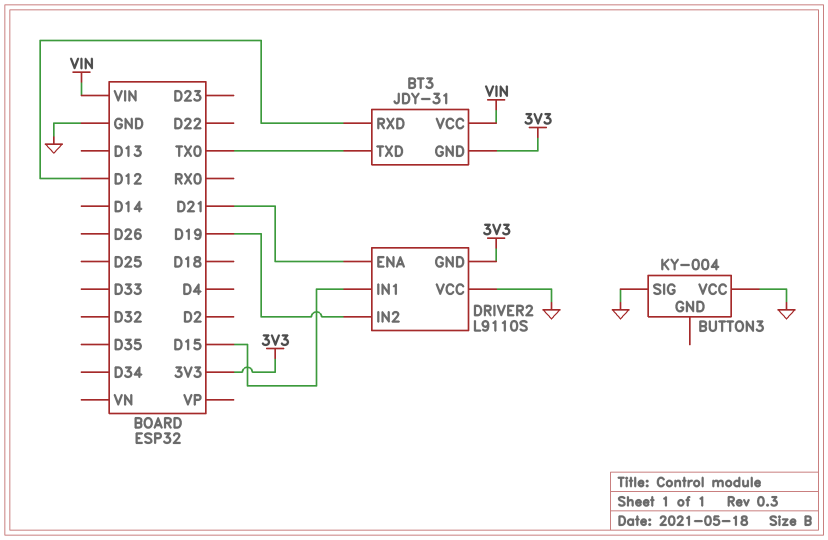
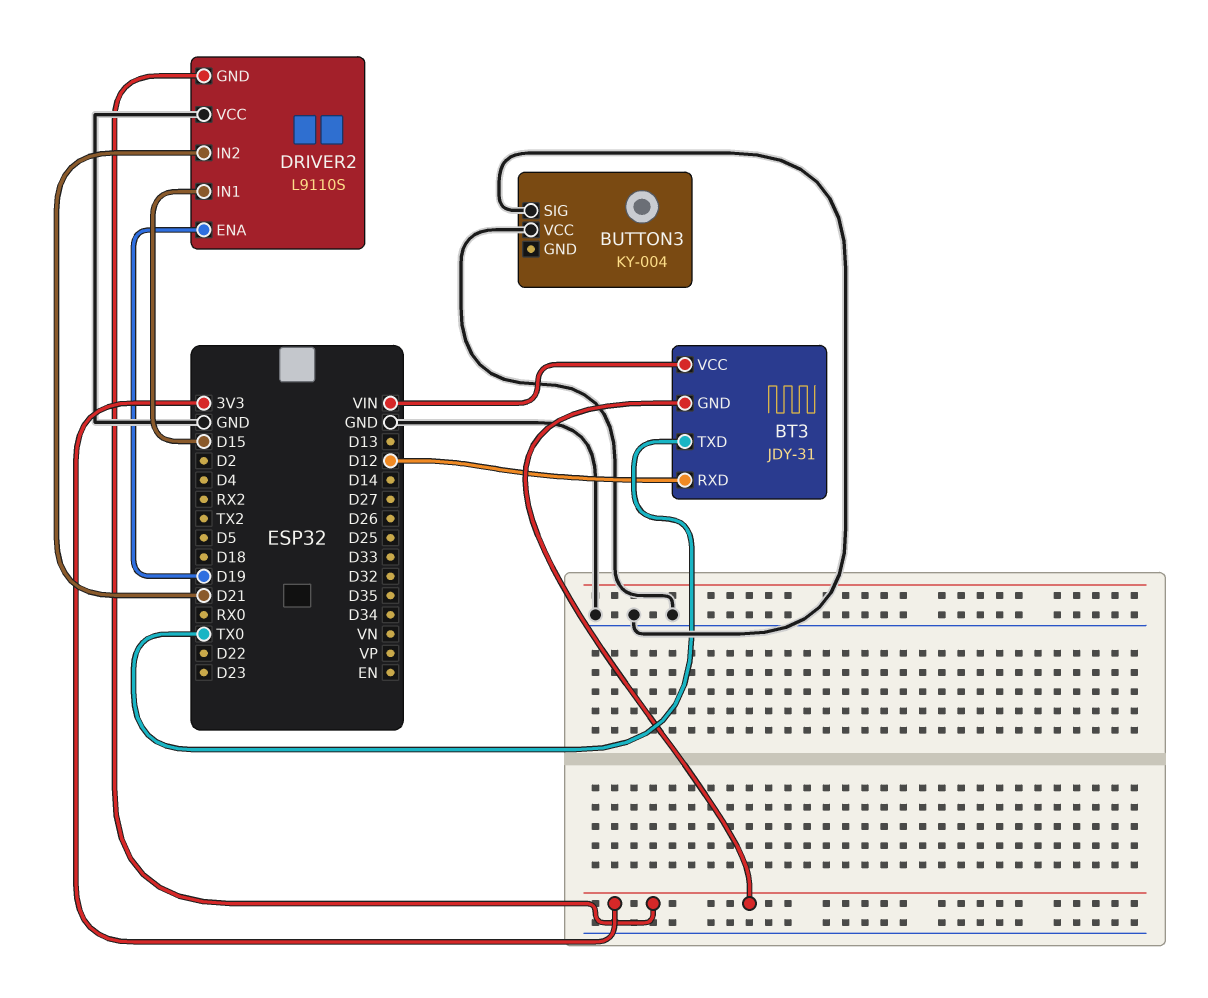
DRIVER2 pin ENA: D21 -> D19
DRIVER2 pin IN2: D19 -> D21

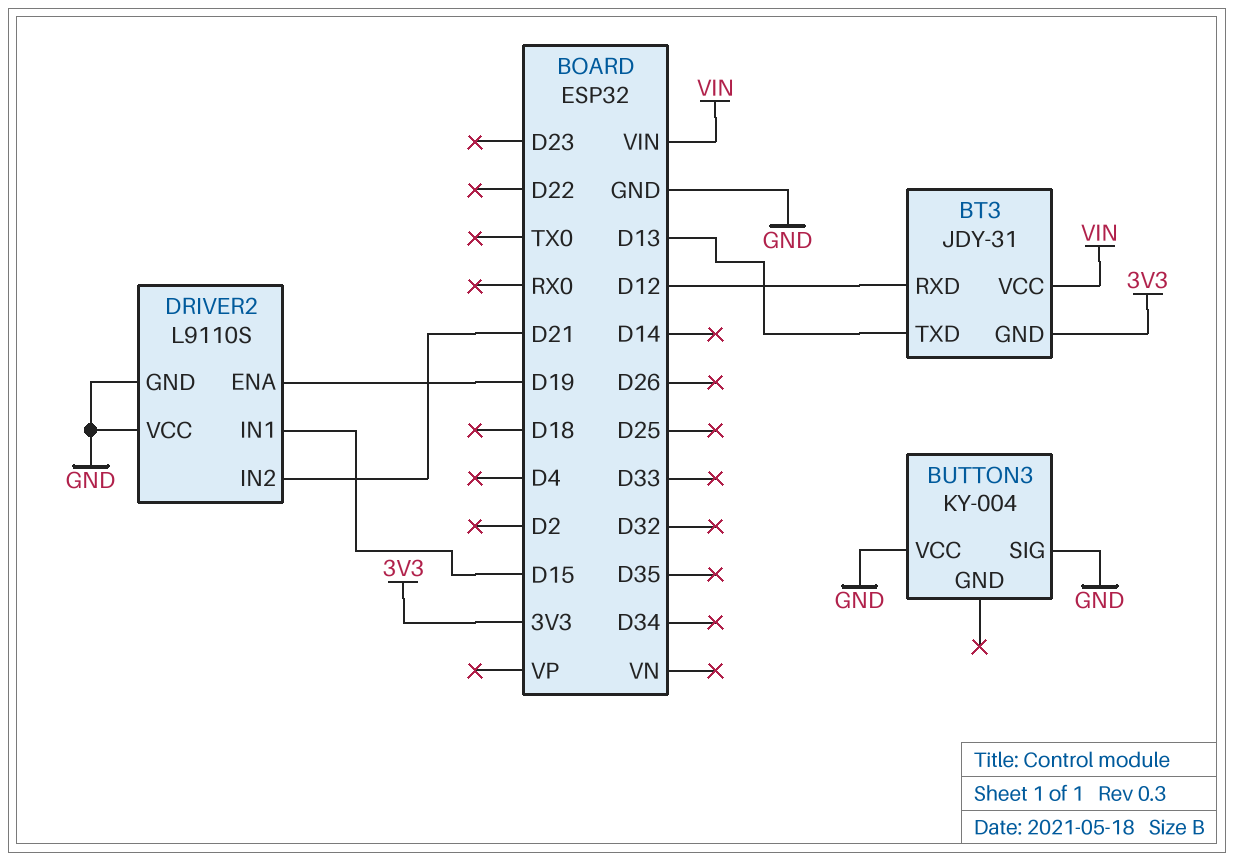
BT3 pin TXD: TX0 -> D13
DRIVER2 pin GND: 3V3 -> GND

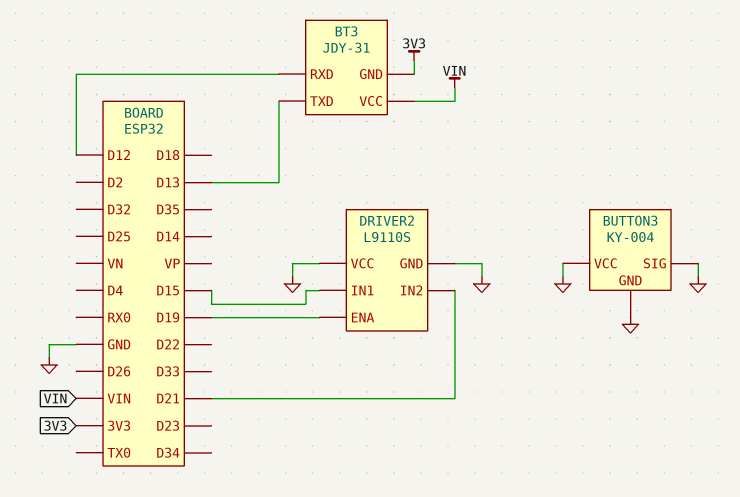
BUTTON3 pin GND: none -> GND

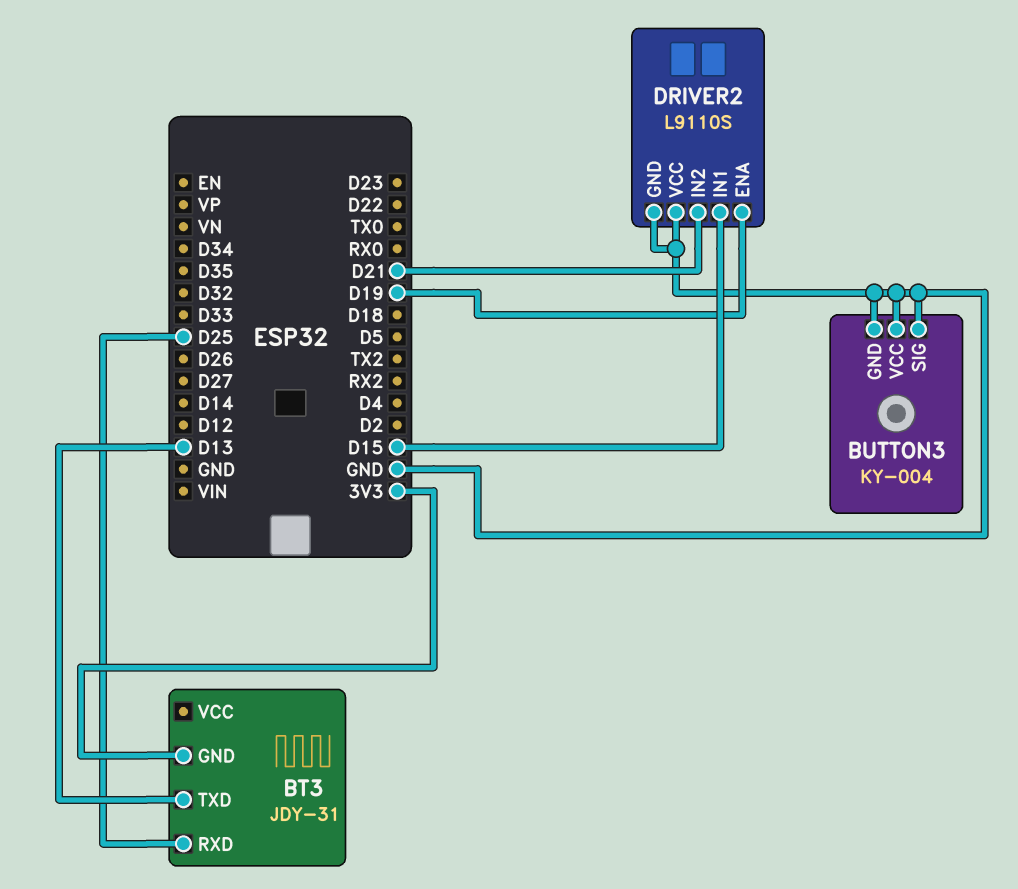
BT3 pin RXD: D12 -> D25
BT3 pin VCC: VIN -> none

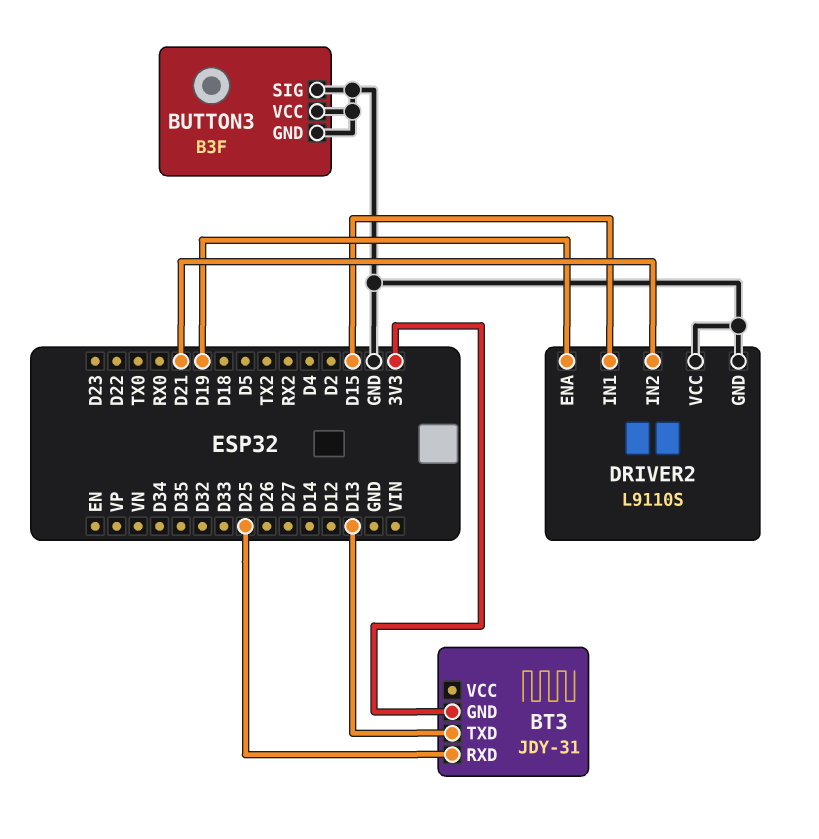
BUTTON3: KY-004 -> B3F

